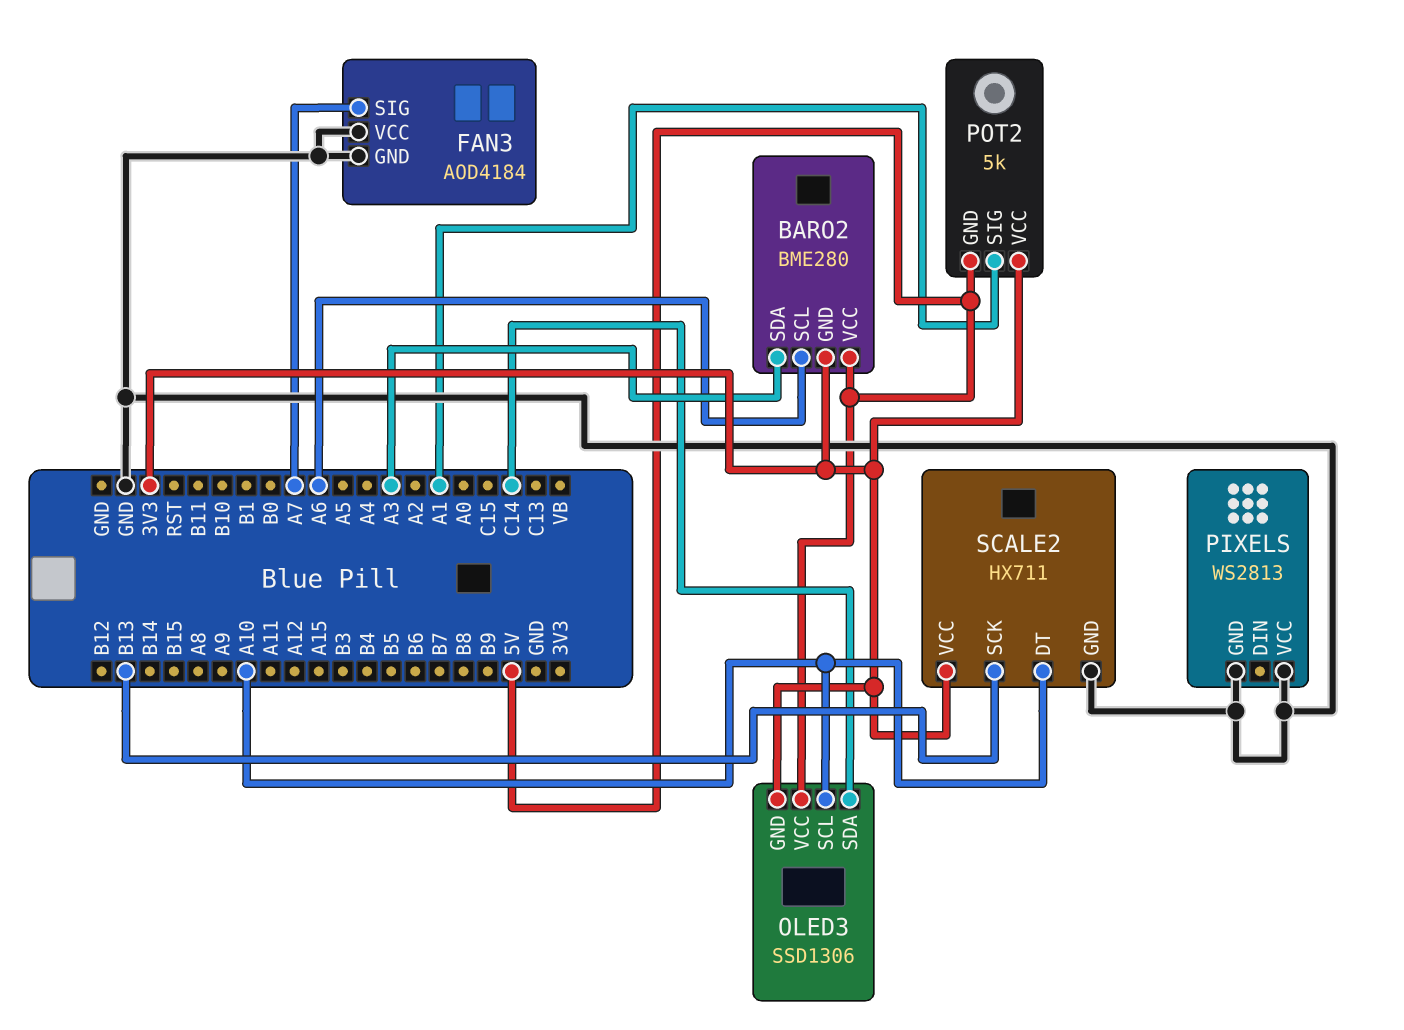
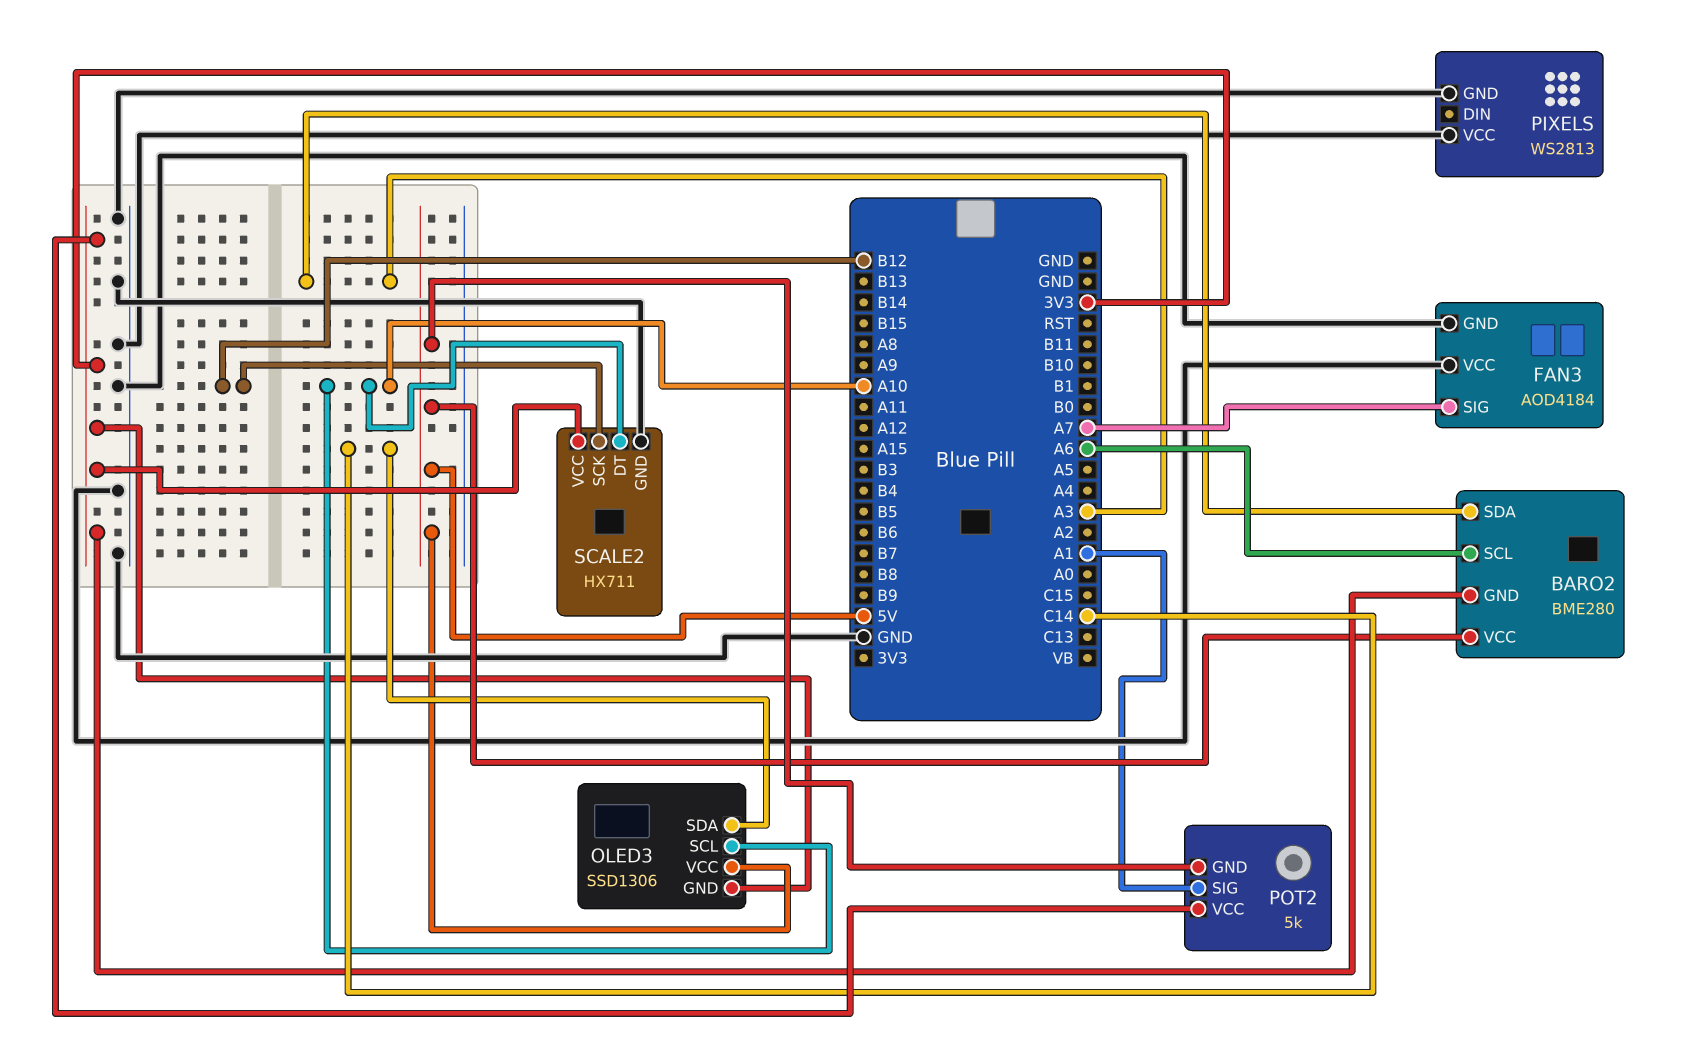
SCALE2 pin SCK: B13 -> B12

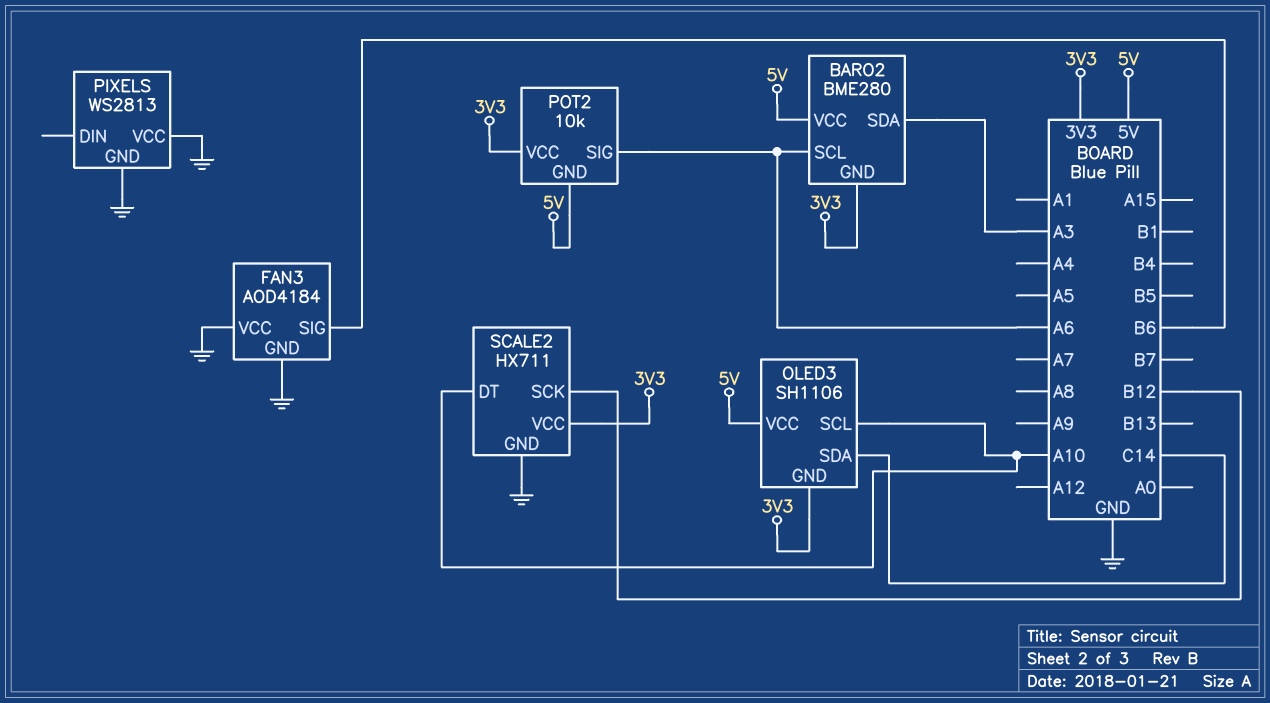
FAN3 pin SIG: A7 -> B6
OLED3: SSD1306 -> SH1106
POT2: 5k -> 10k
POT2 pin SIG: A1 -> A6

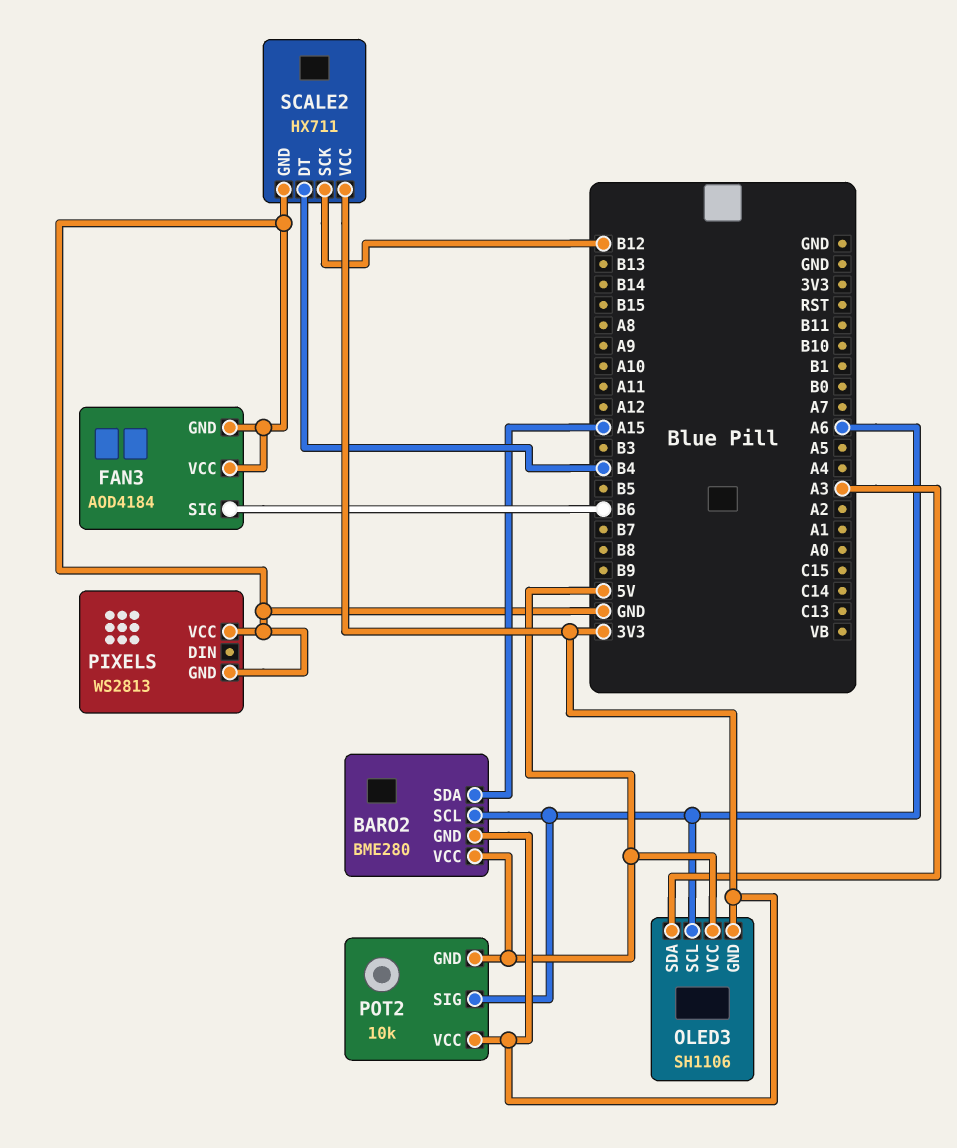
BARO2 pin SDA: A3 -> A15
OLED3 pin SCL: A10 -> A6
OLED3 pin SDA: C14 -> A3
SCALE2 pin DT: A10 -> B4

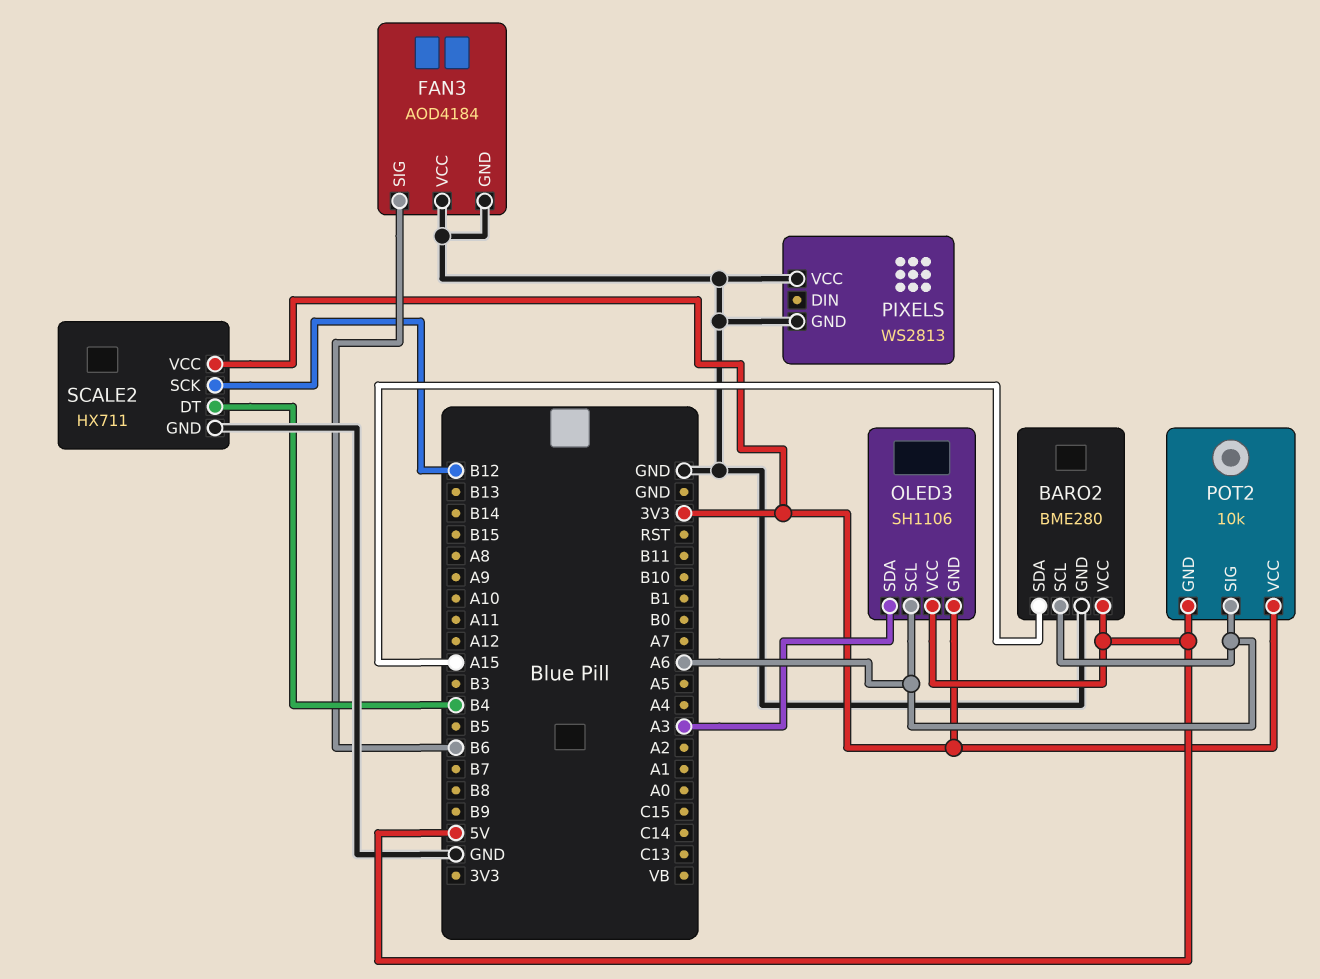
BARO2 pin GND: 3V3 -> GND

